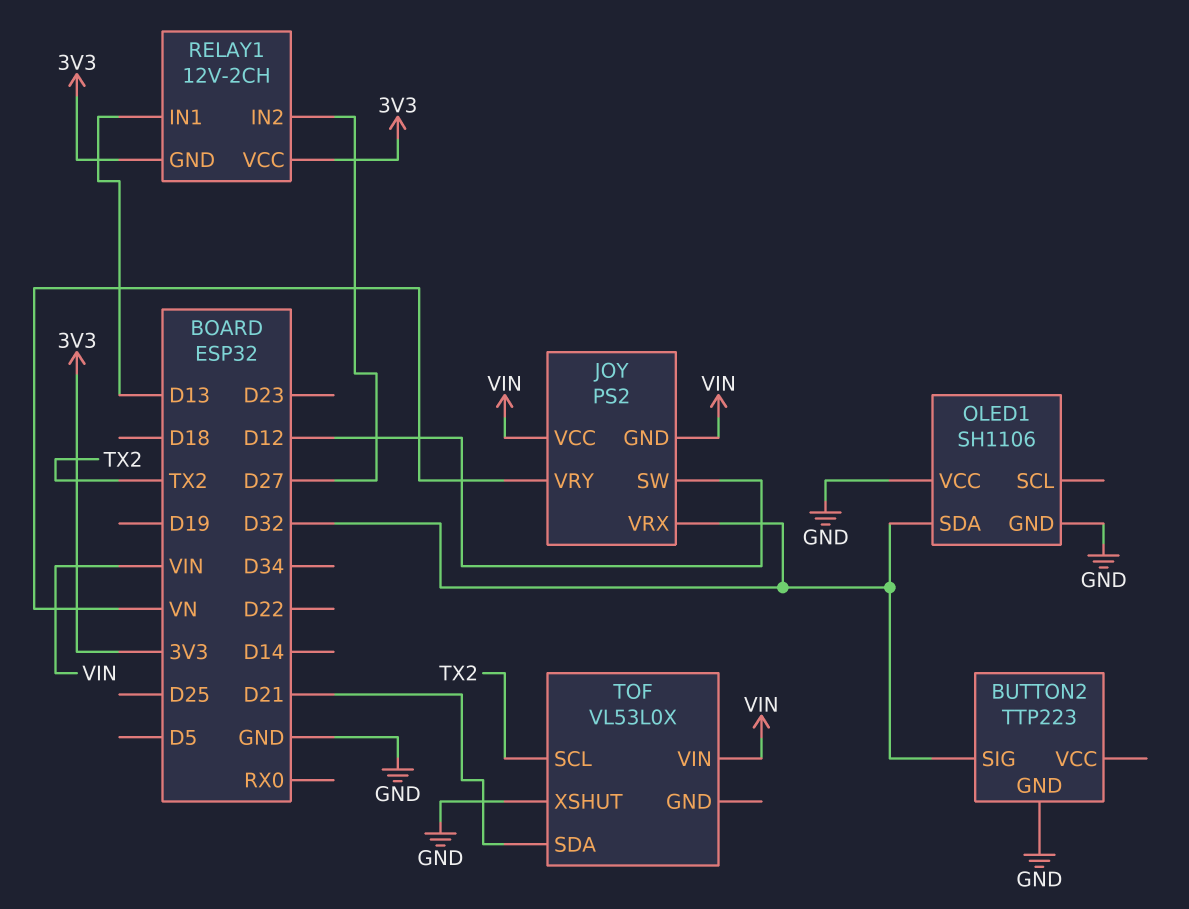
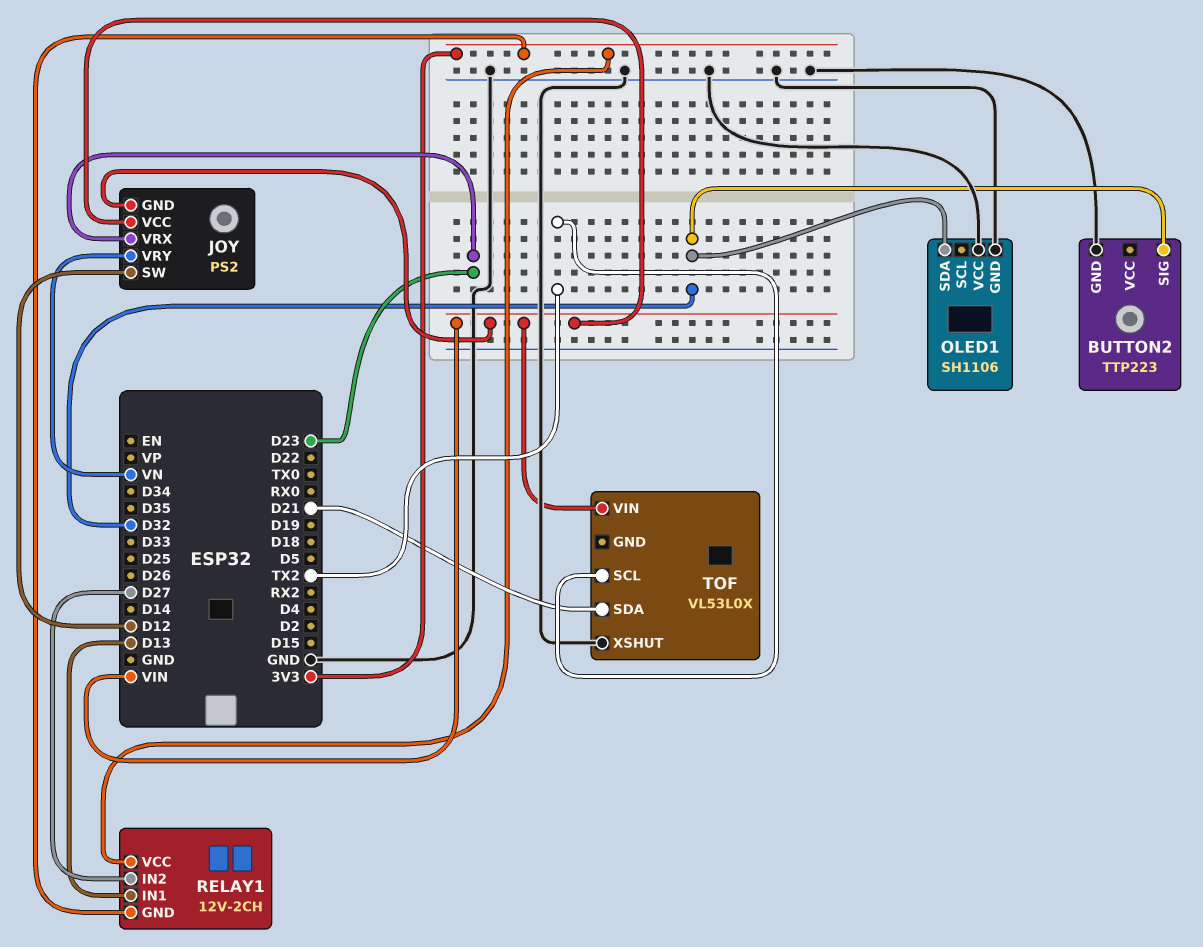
JOY pin VRX: D32 -> D23

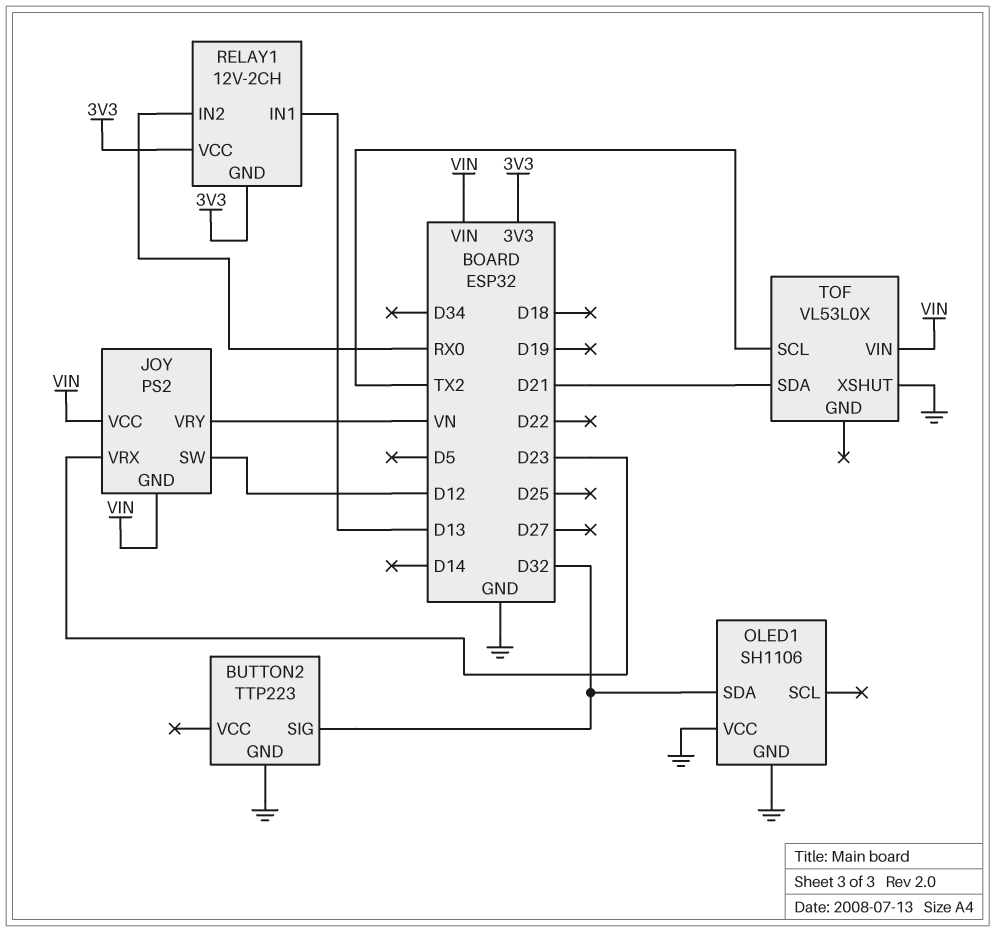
RELAY1 pin IN2: D27 -> RX0

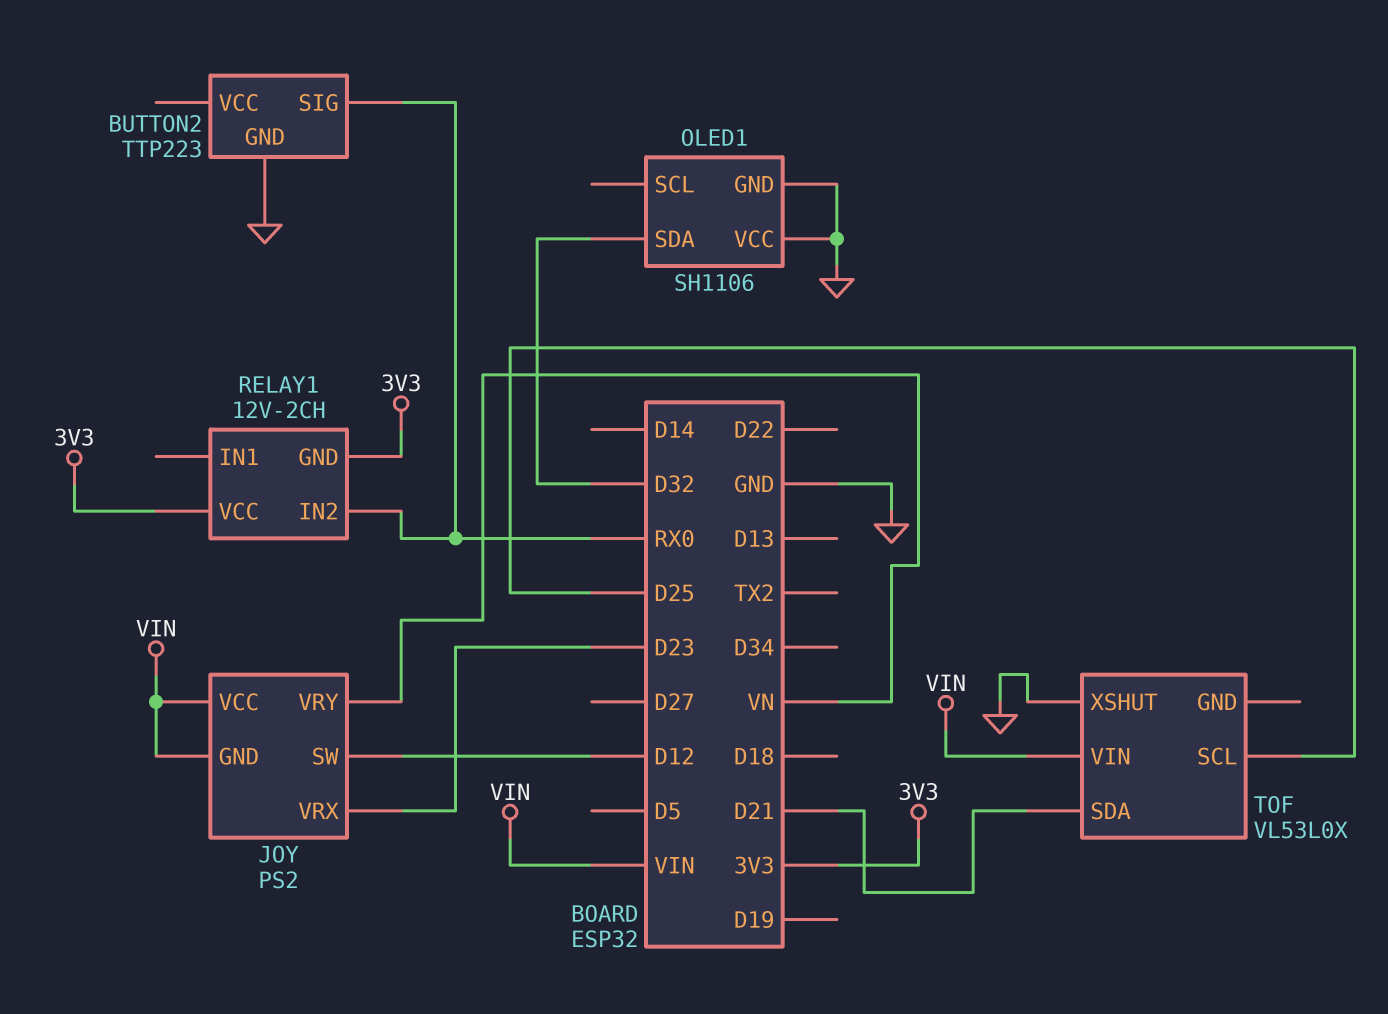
BUTTON2 pin SIG: D32 -> RX0
RELAY1 pin IN1: D13 -> none
TOF pin SCL: TX2 -> D25

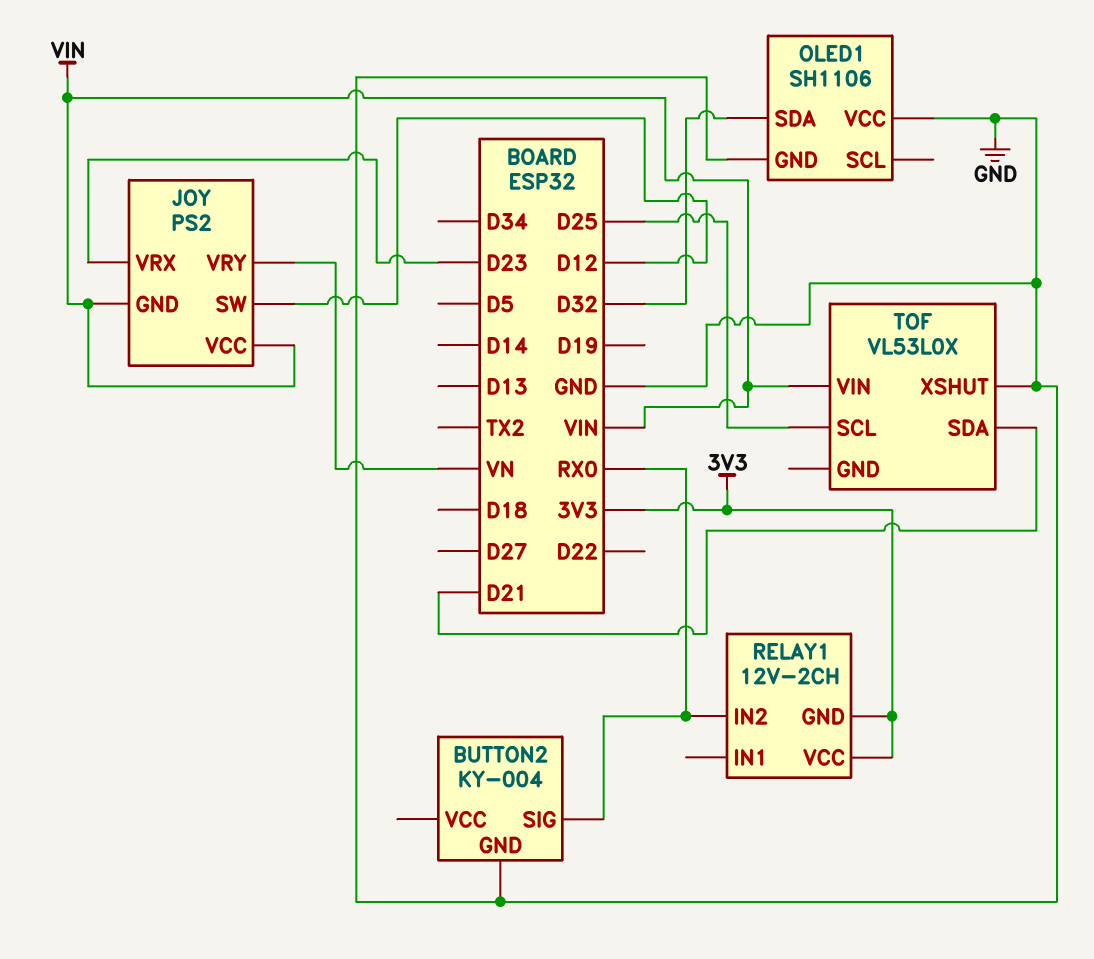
BUTTON2: TTP223 -> KY-004

